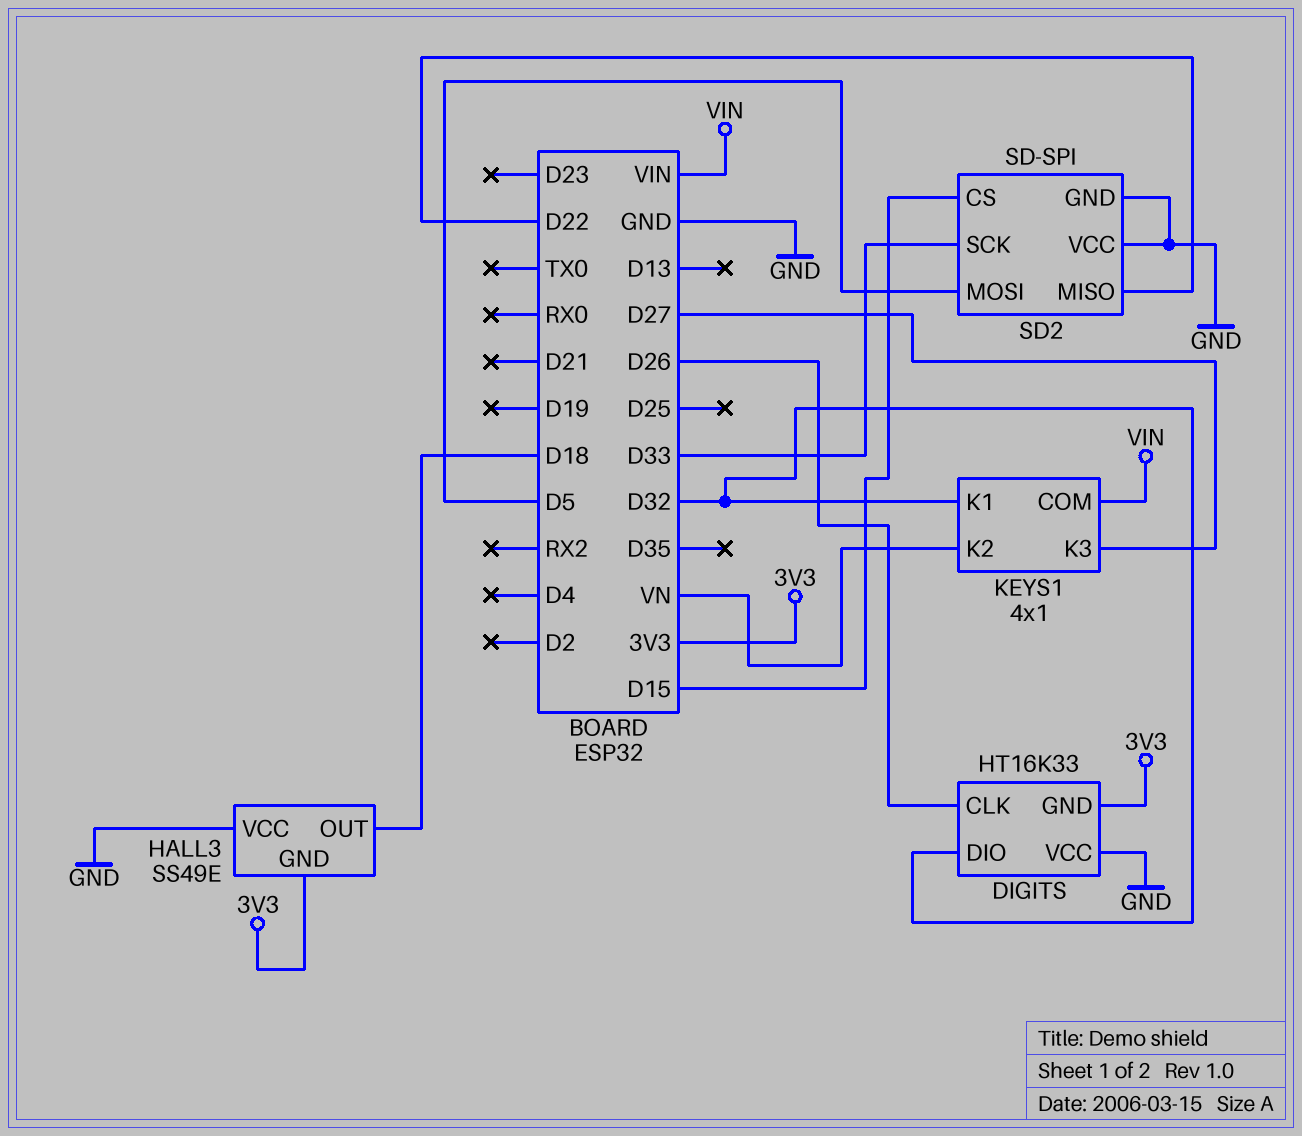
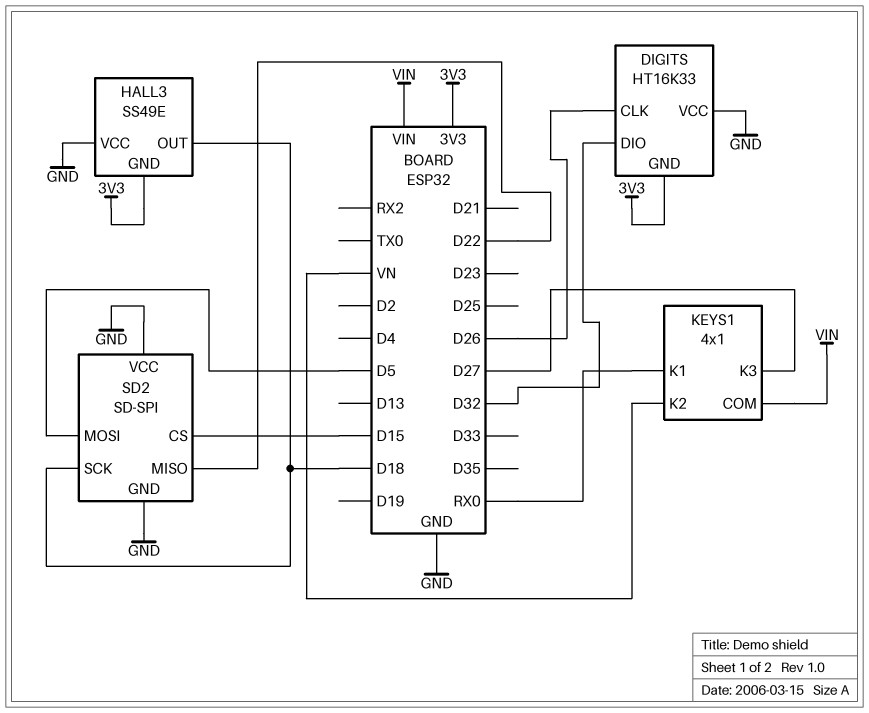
KEYS1 pin K1: D32 -> RX0
SD2 pin SCK: D33 -> D18

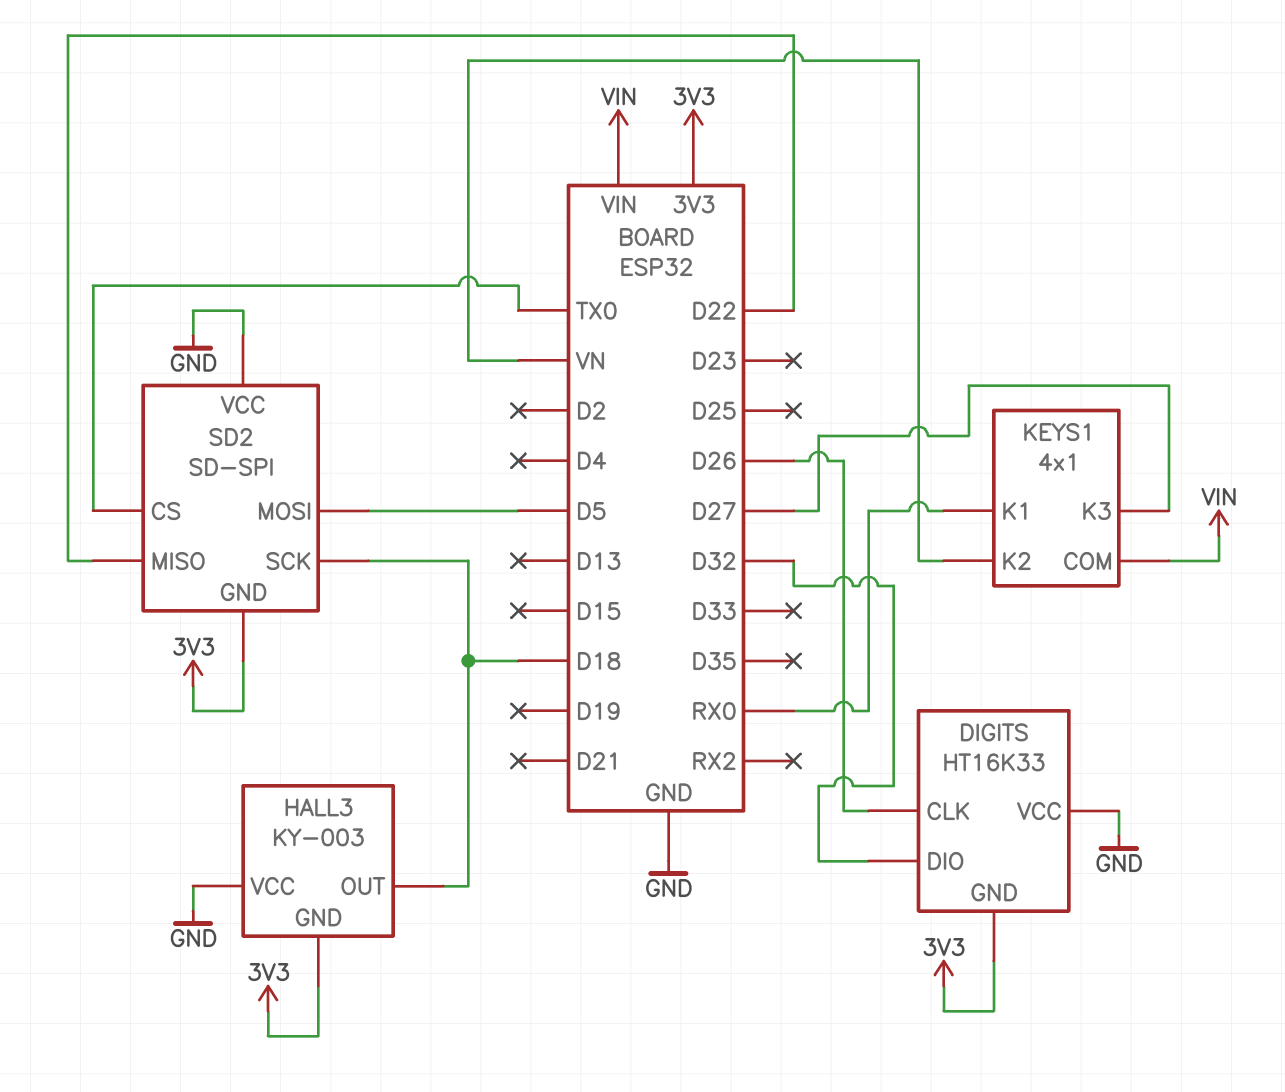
HALL3: SS49E -> KY-003
SD2 pin CS: D15 -> TX0
SD2 pin GND: GND -> 3V3

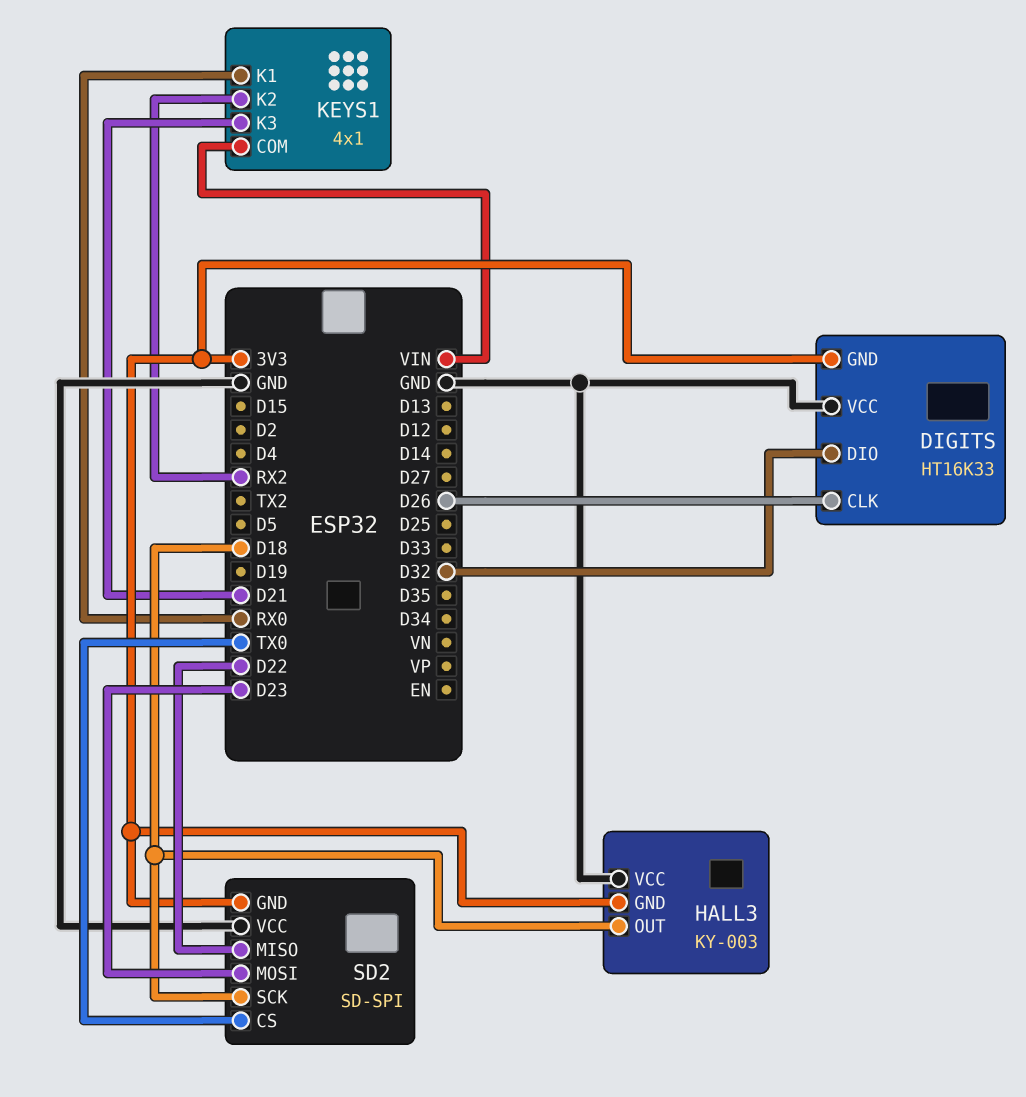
KEYS1 pin K2: VN -> RX2
KEYS1 pin K3: D27 -> D21
SD2 pin MOSI: D5 -> D23

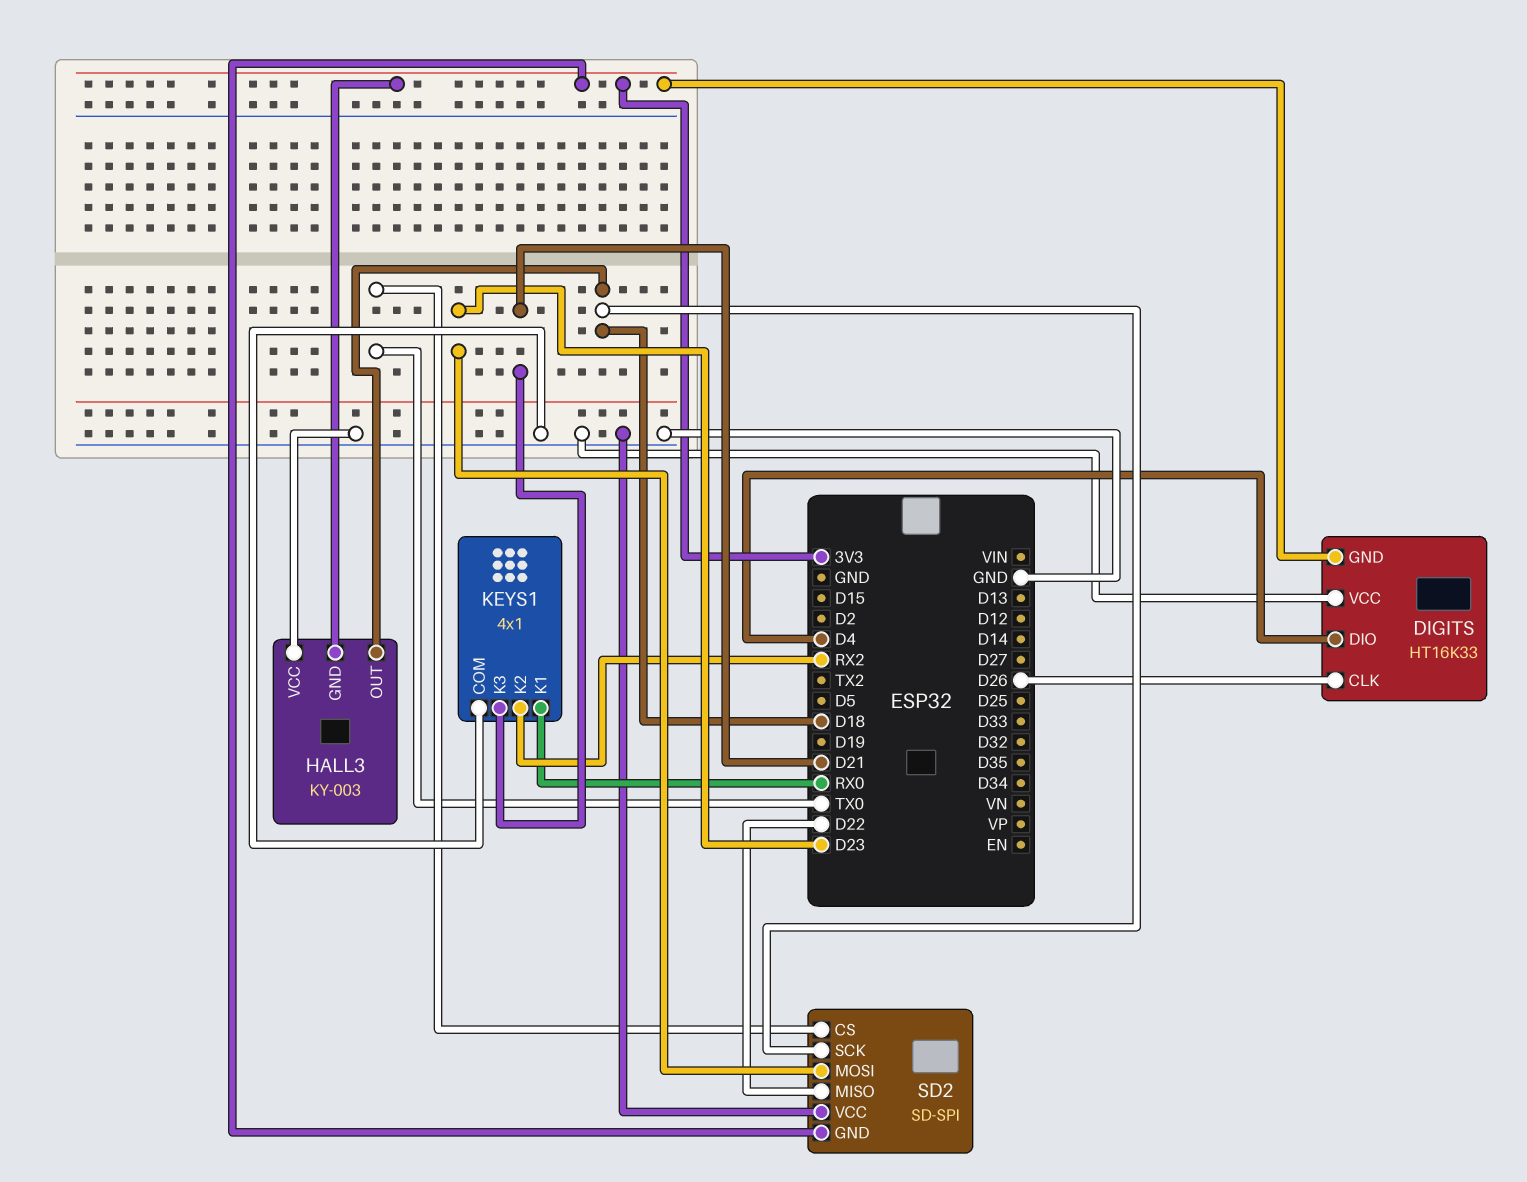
DIGITS pin DIO: D32 -> D4
KEYS1 pin COM: VIN -> GND

